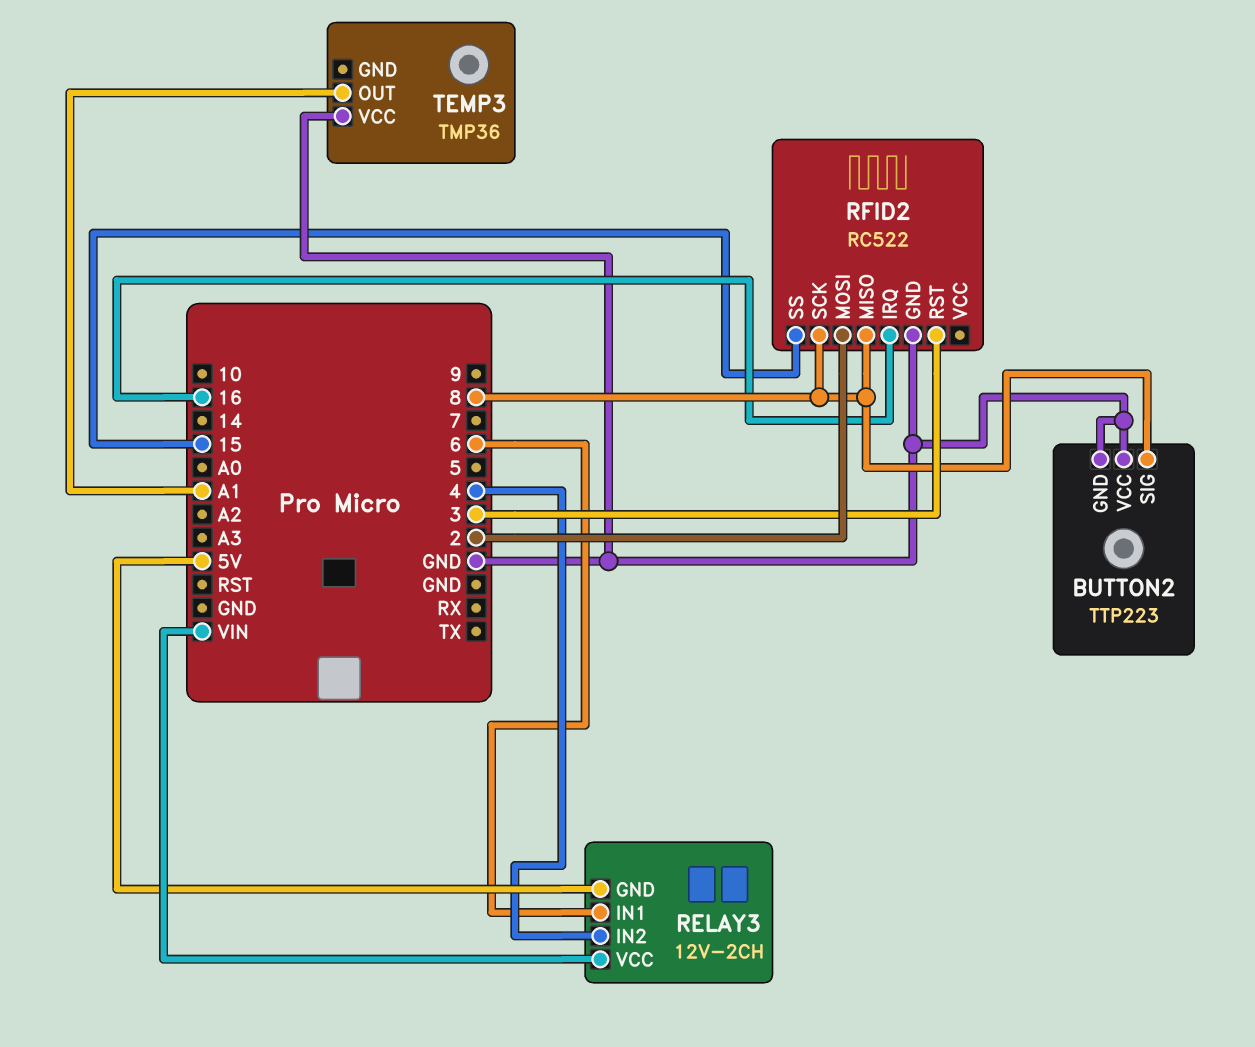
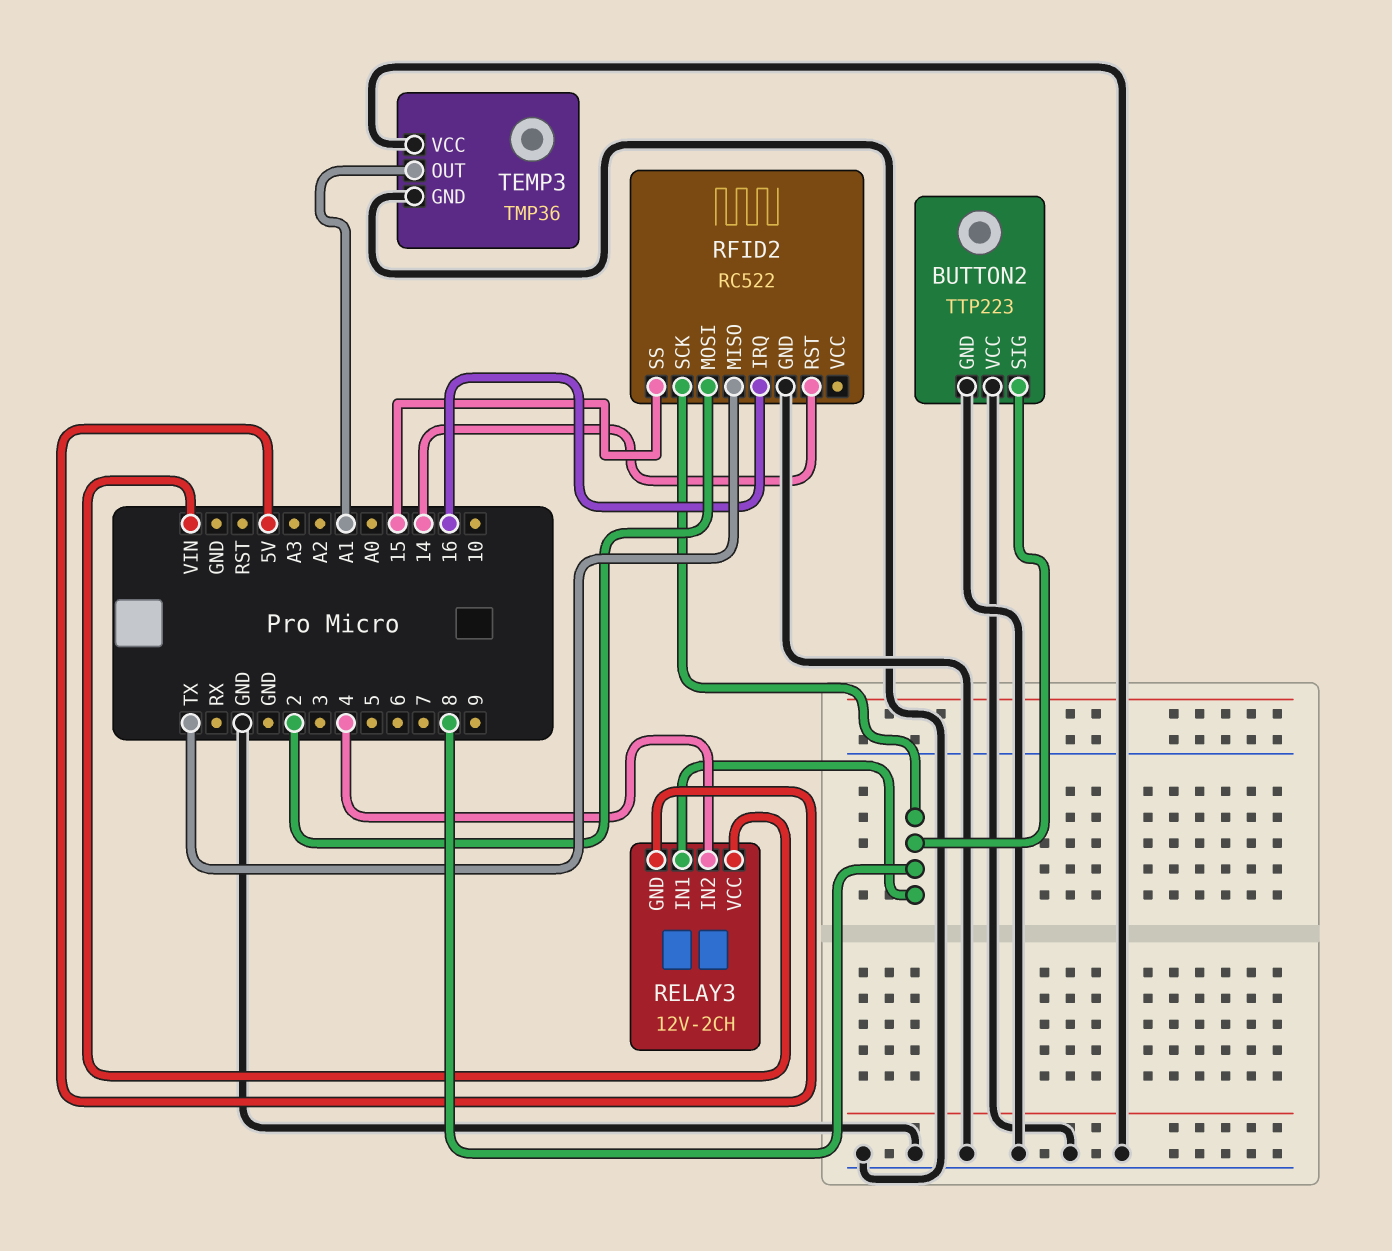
RELAY3 pin IN1: 6 -> 8
RFID2 pin MISO: 8 -> TX
RFID2 pin RST: 3 -> 14
TEMP3 pin GND: none -> GND

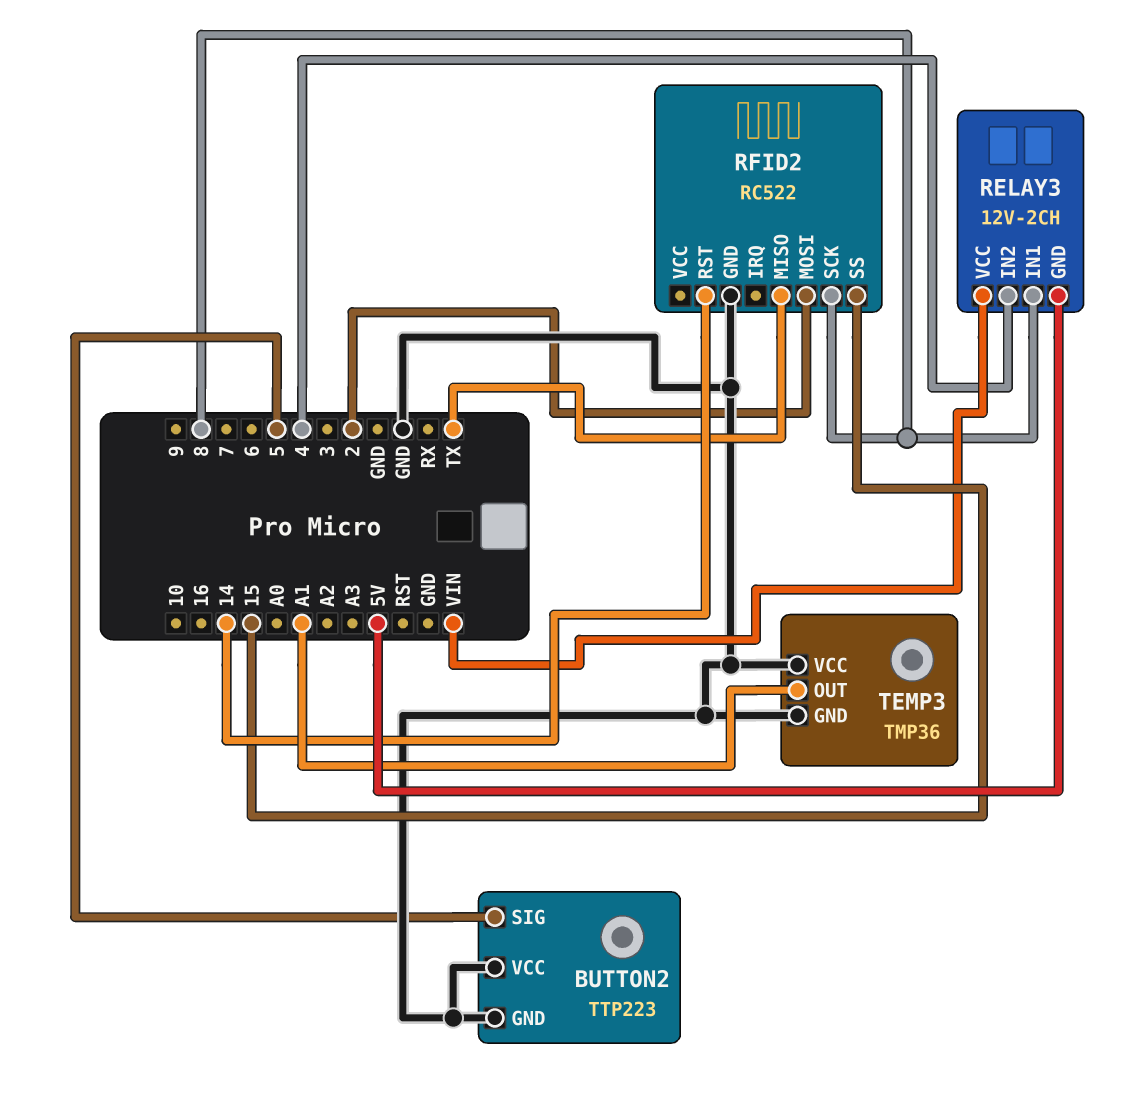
BUTTON2 pin SIG: 8 -> 5
RFID2 pin IRQ: 16 -> none

